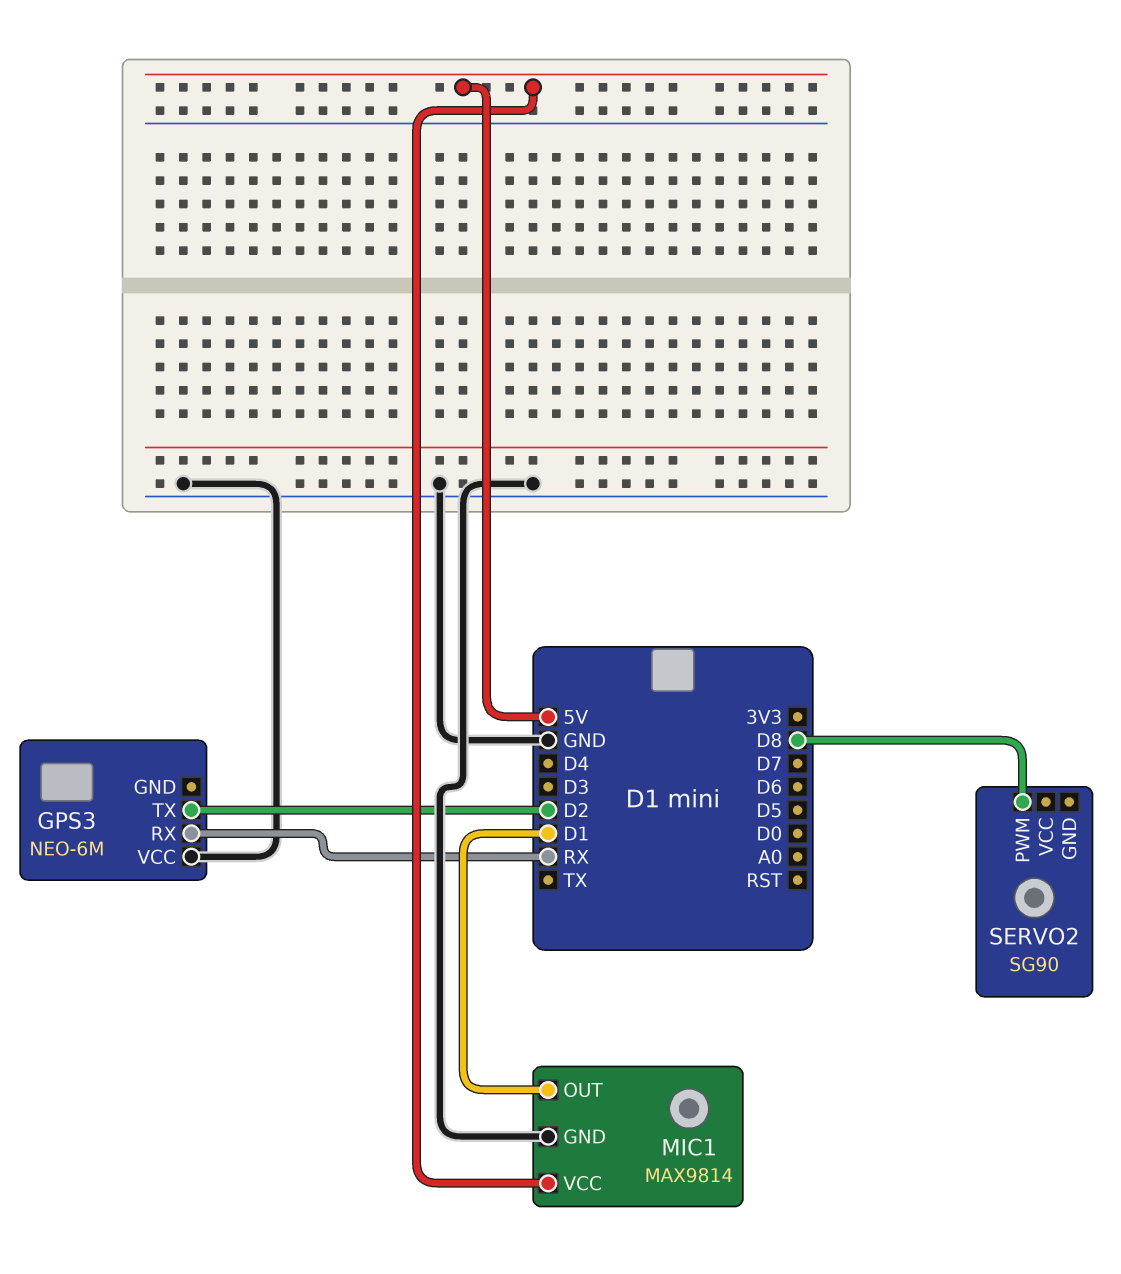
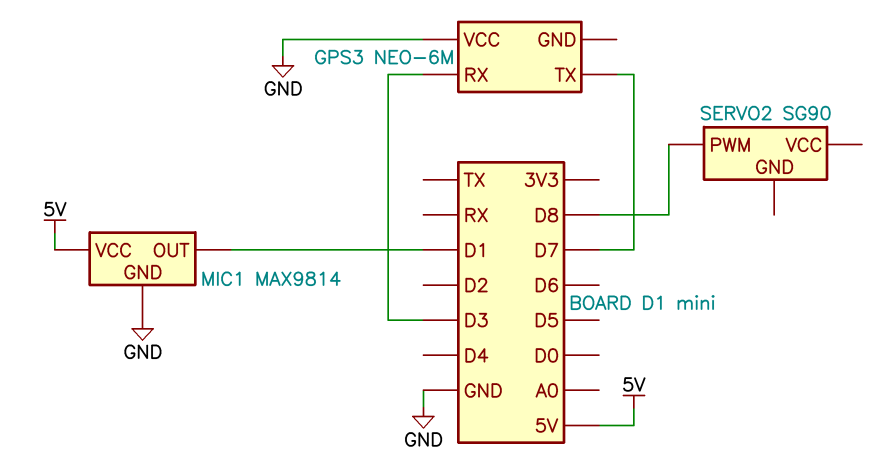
GPS3 pin RX: RX -> D3
GPS3 pin TX: D2 -> D7

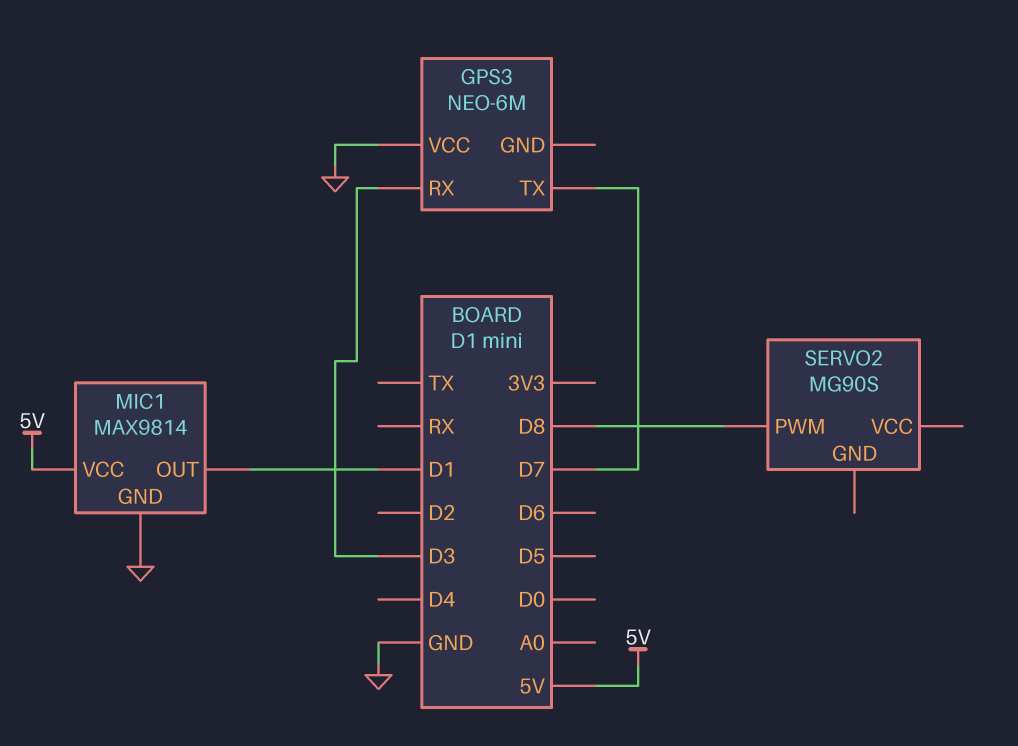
SERVO2: SG90 -> MG90S

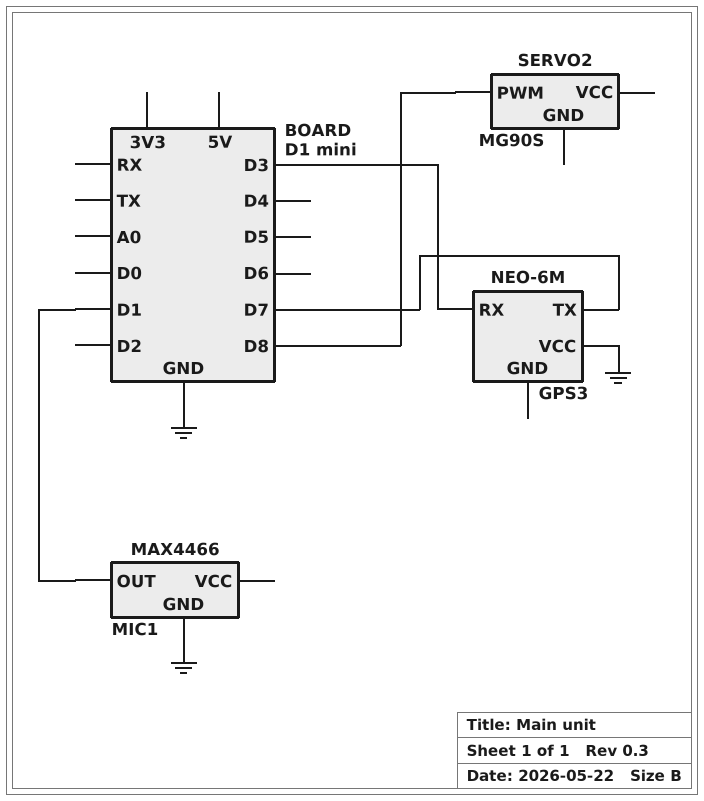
MIC1: MAX9814 -> MAX4466
MIC1 pin VCC: 5V -> none

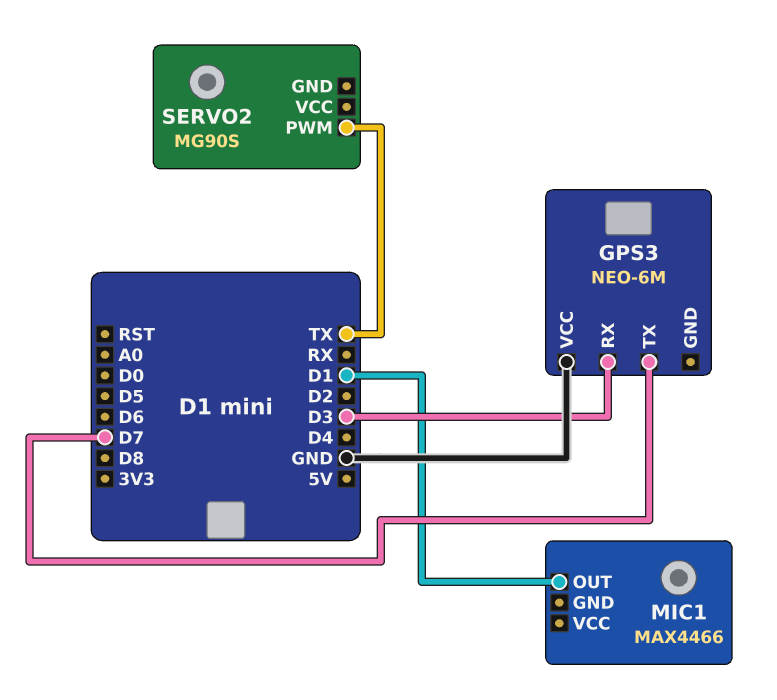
MIC1 pin GND: GND -> none
SERVO2 pin PWM: D8 -> TX

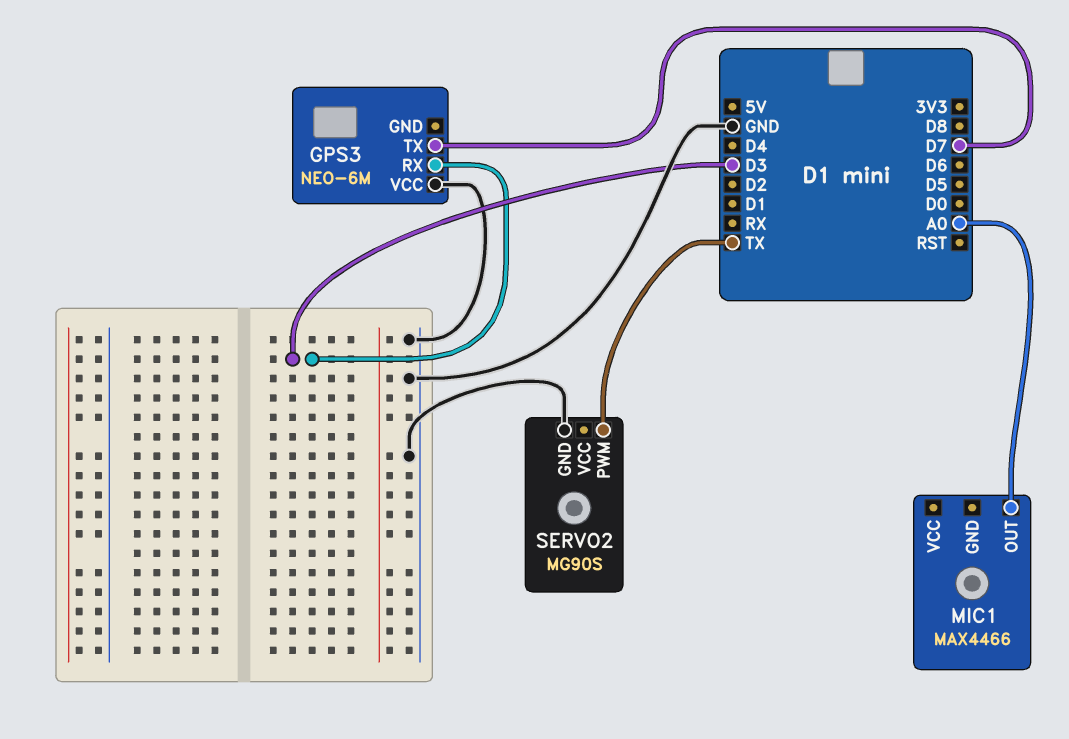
MIC1 pin OUT: D1 -> A0
SERVO2 pin GND: none -> GND

